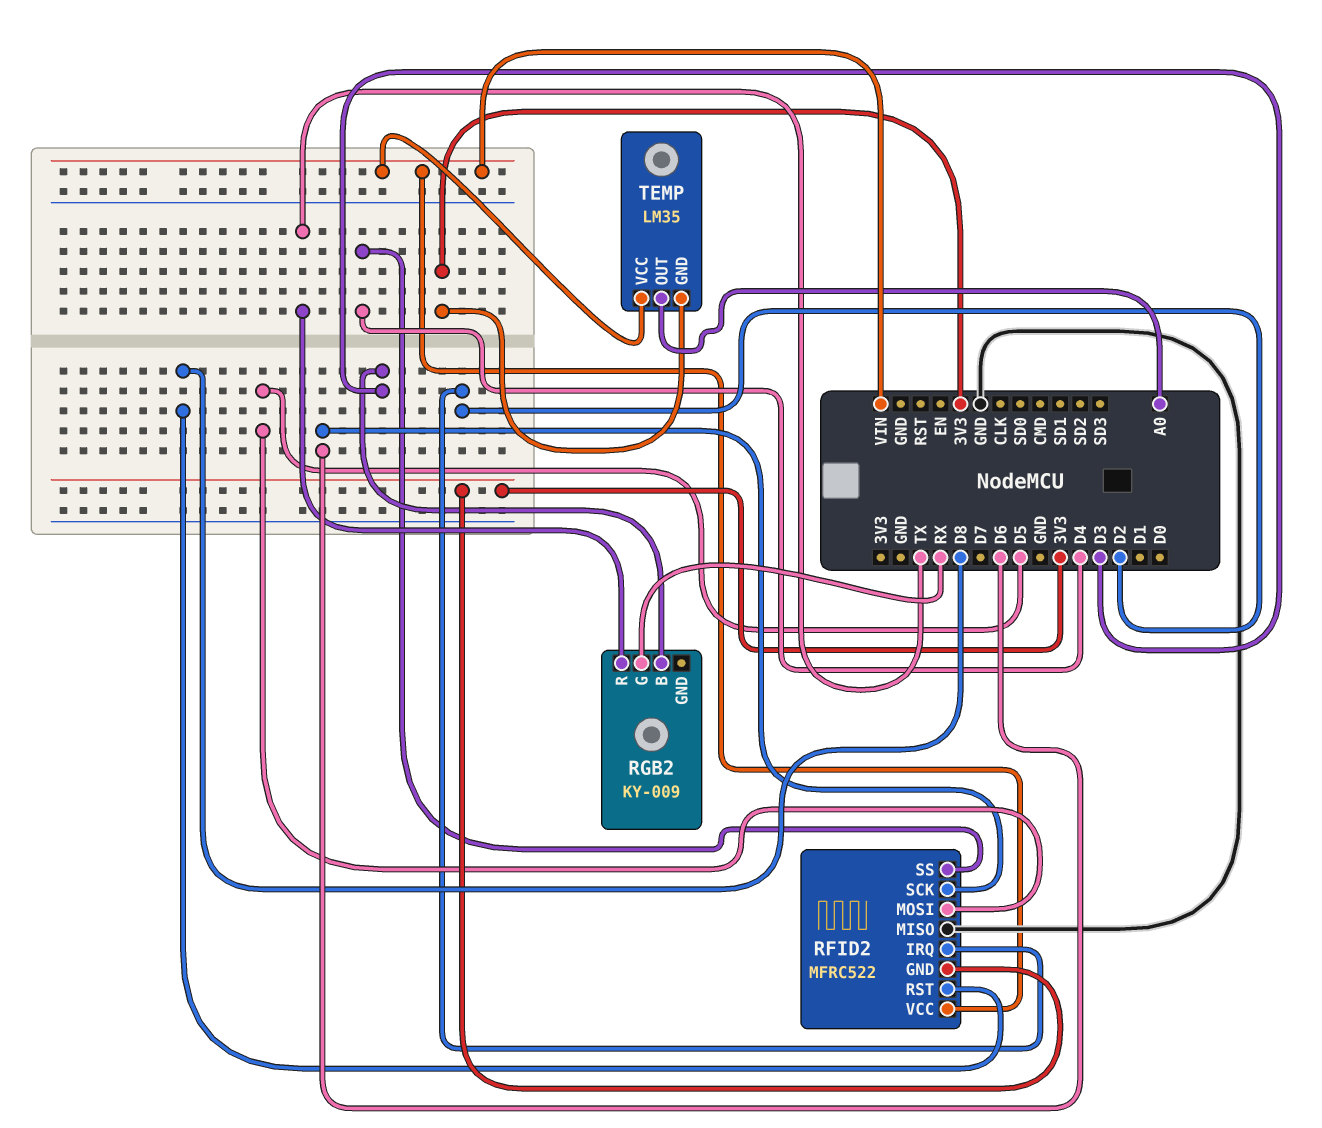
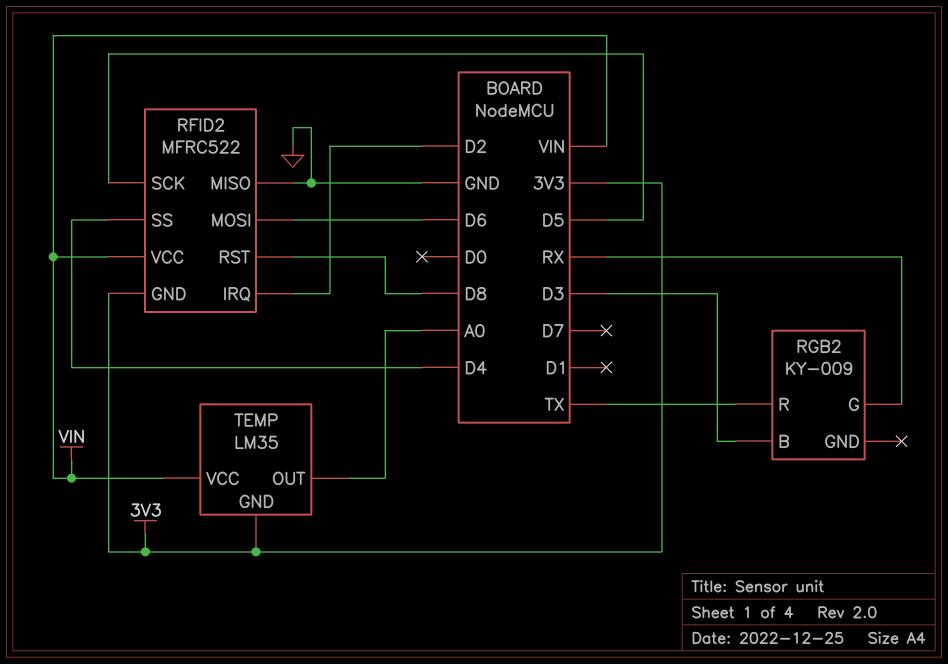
RFID2 pin MOSI: D5 -> D6
RFID2 pin SCK: D6 -> D5

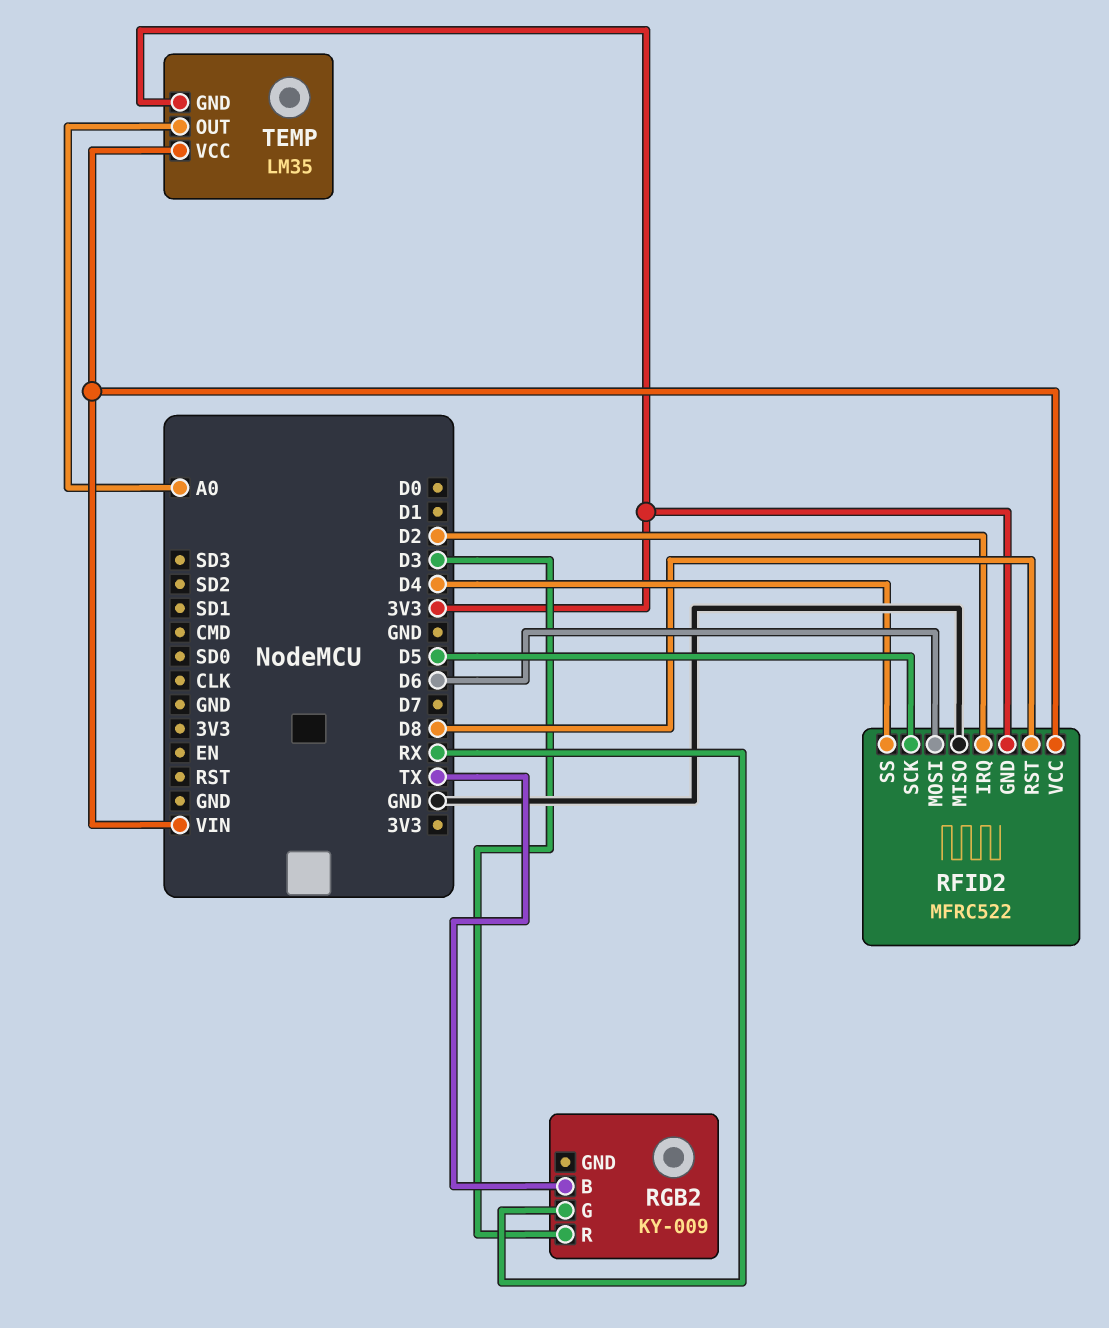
RGB2 pin B: D3 -> TX
RGB2 pin R: TX -> D3

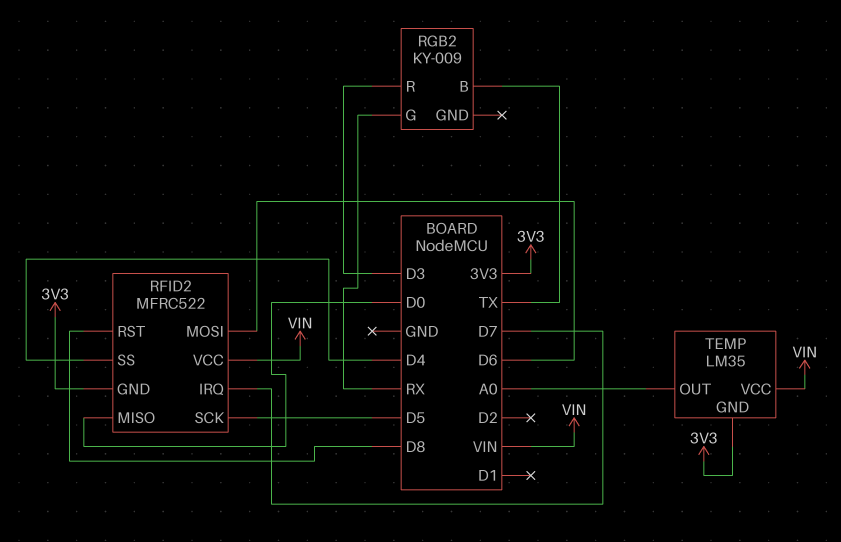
RFID2 pin IRQ: D2 -> D7
RFID2 pin MISO: GND -> D0

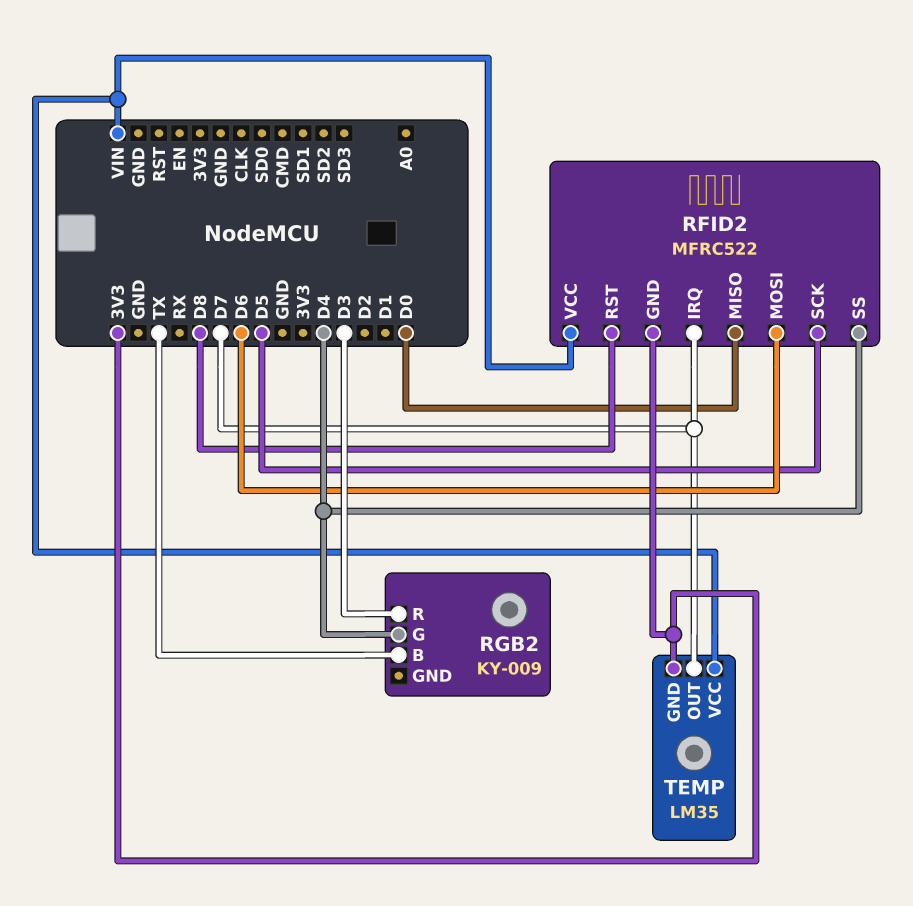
RGB2 pin G: RX -> D4
TEMP pin OUT: A0 -> D7

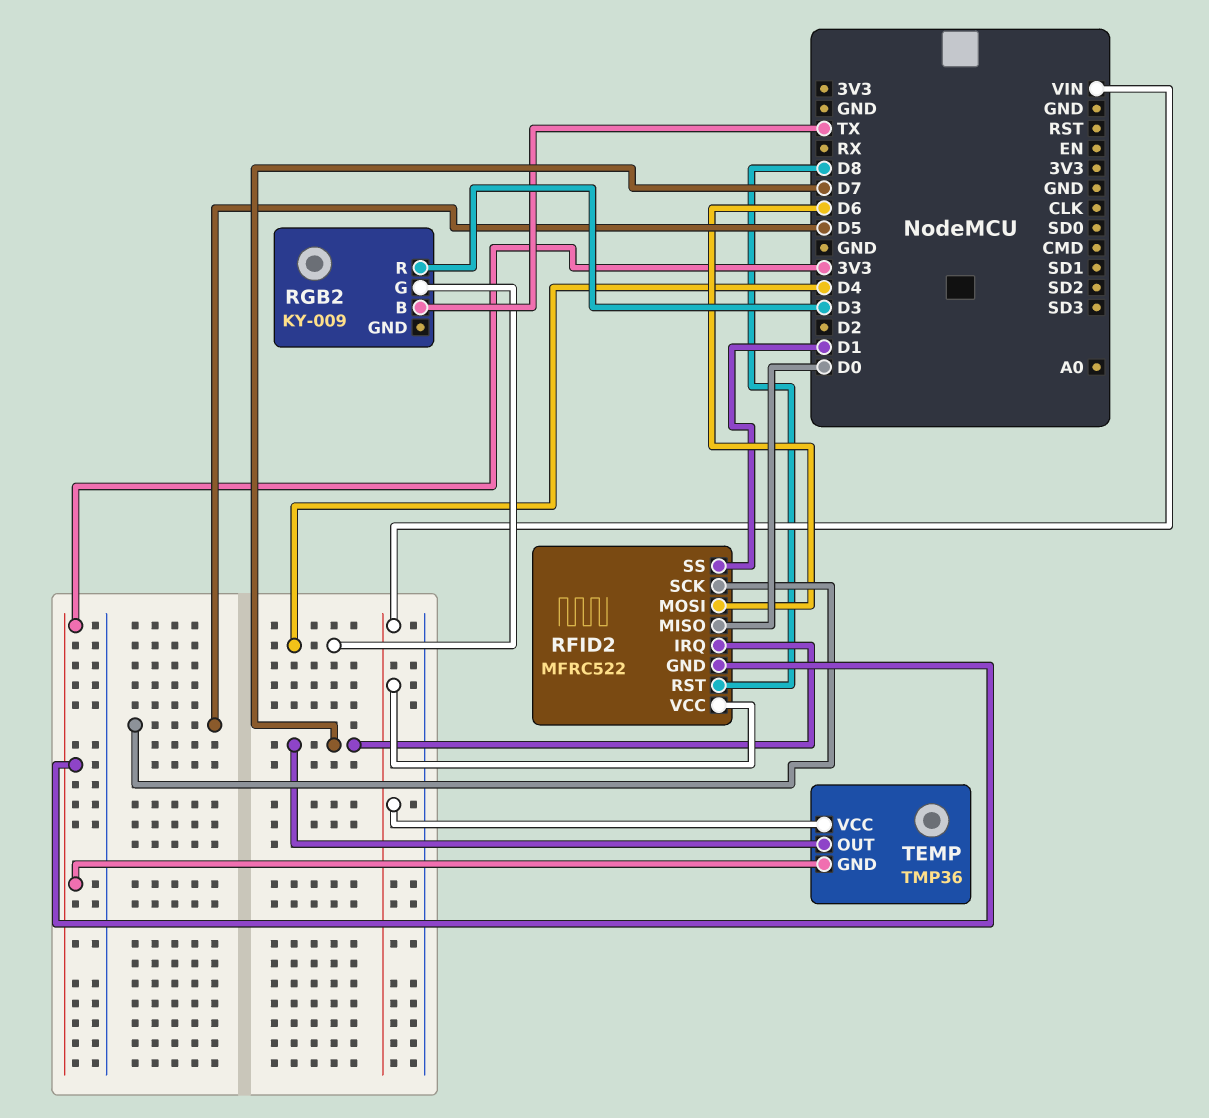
RFID2 pin SS: D4 -> D1
TEMP: LM35 -> TMP36

